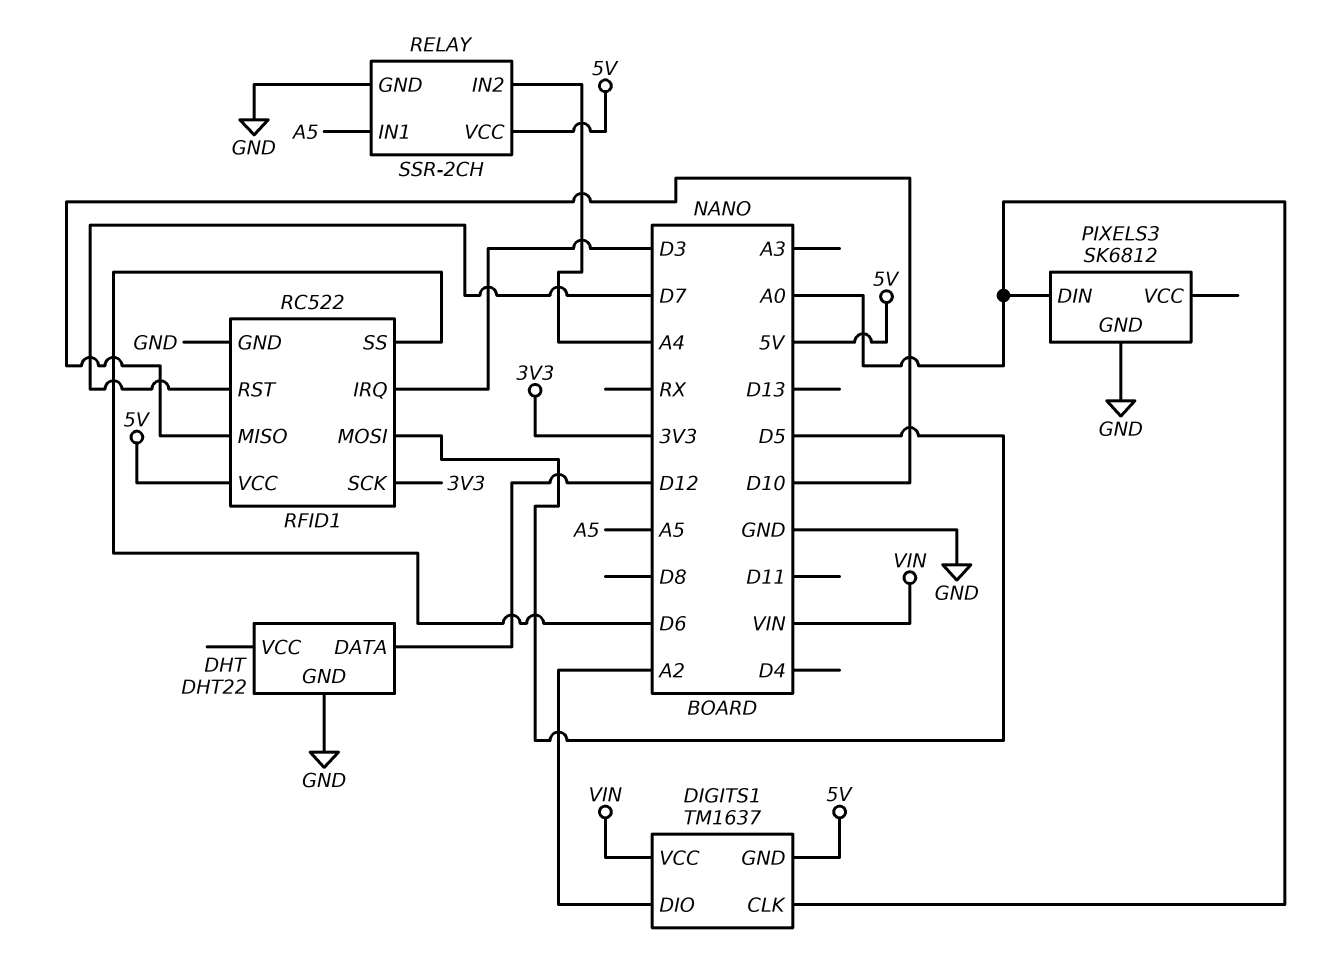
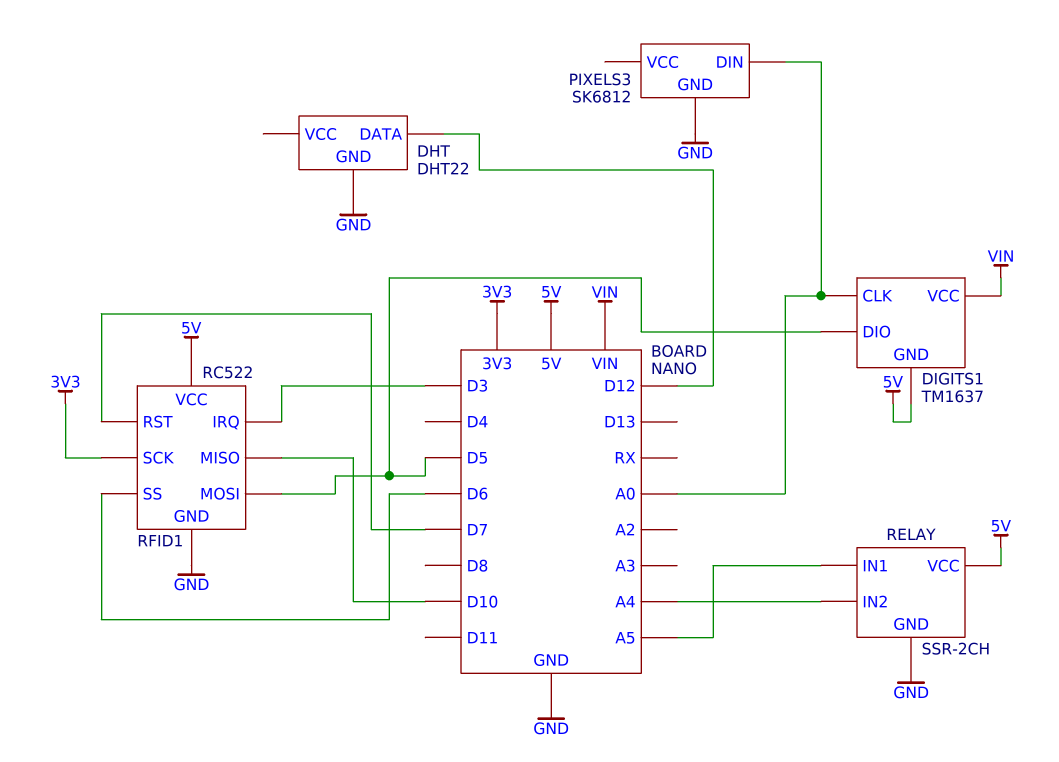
DIGITS1 pin DIO: A2 -> D5

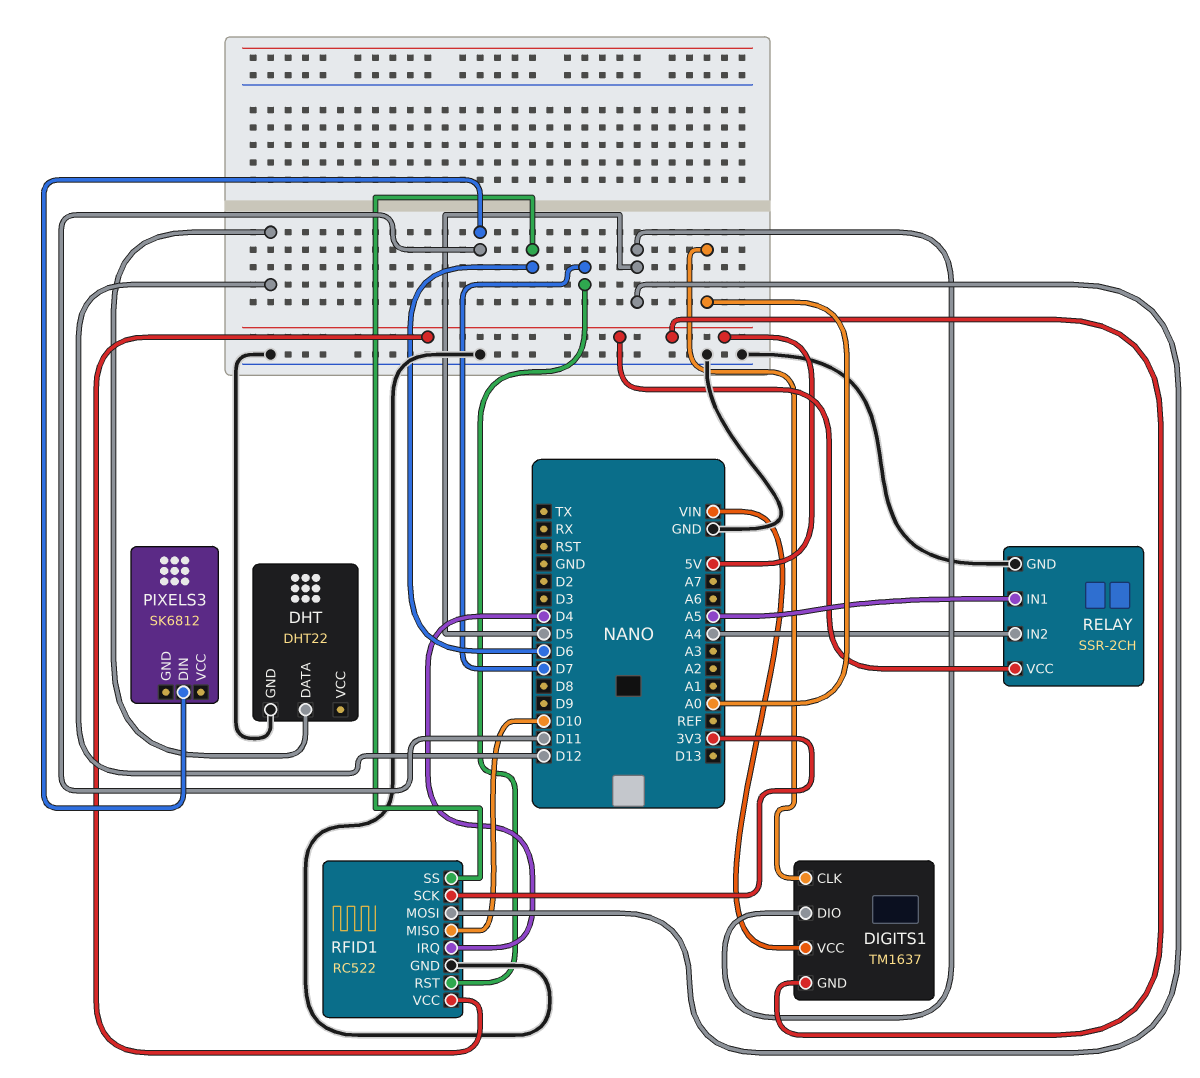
PIXELS3 pin DIN: A0 -> D11
PIXELS3 pin GND: GND -> none
RFID1 pin IRQ: D3 -> D4

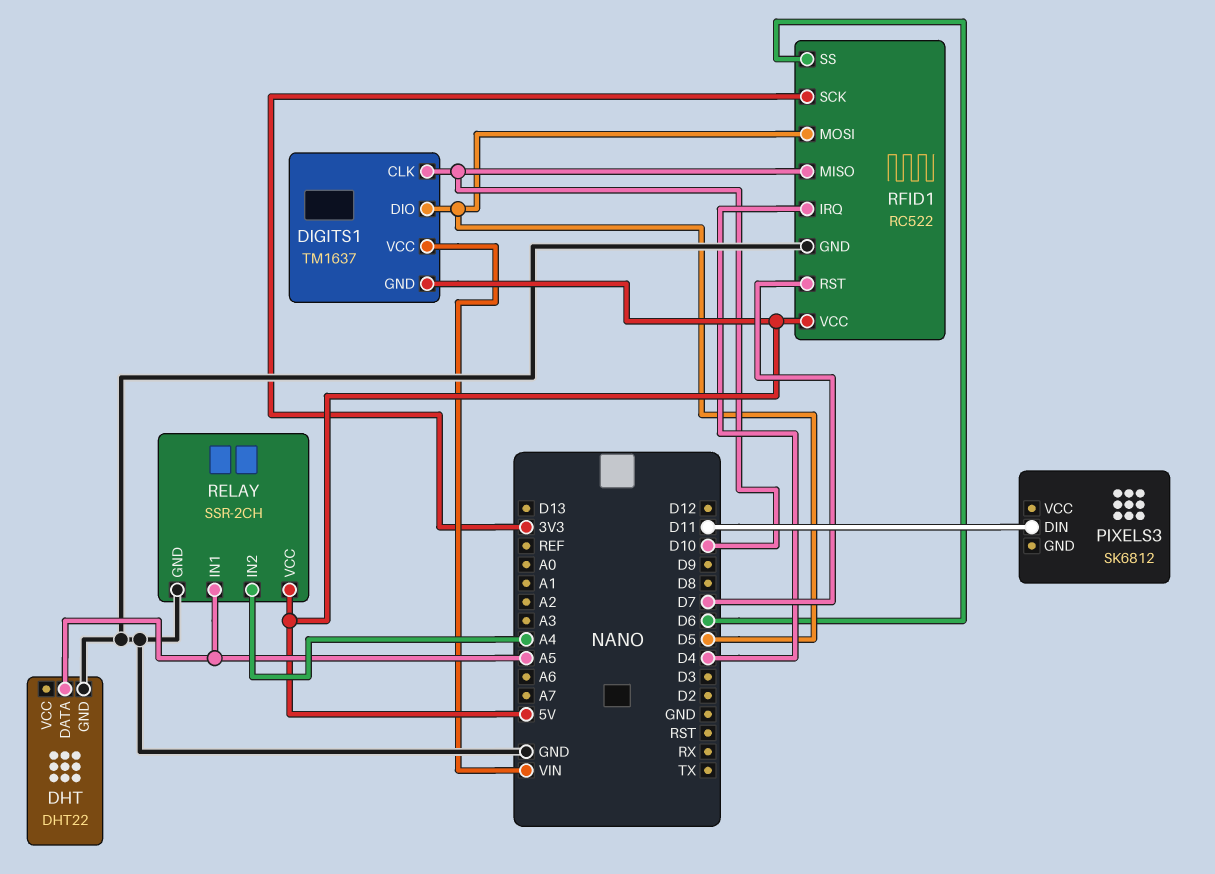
DHT pin DATA: D12 -> A5
DIGITS1 pin CLK: A0 -> D10

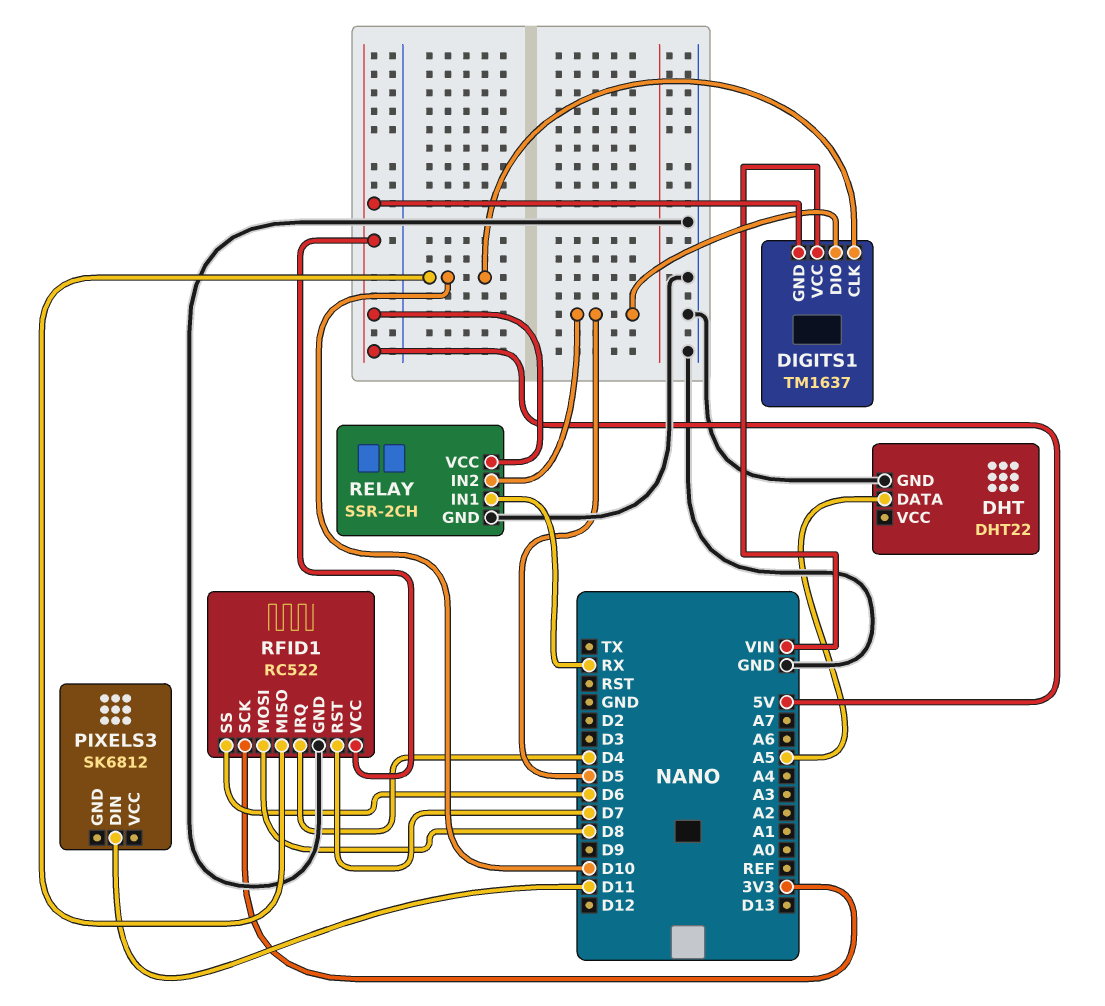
RELAY pin IN1: A5 -> RX
RELAY pin IN2: A4 -> D5
RFID1 pin MOSI: D5 -> D8

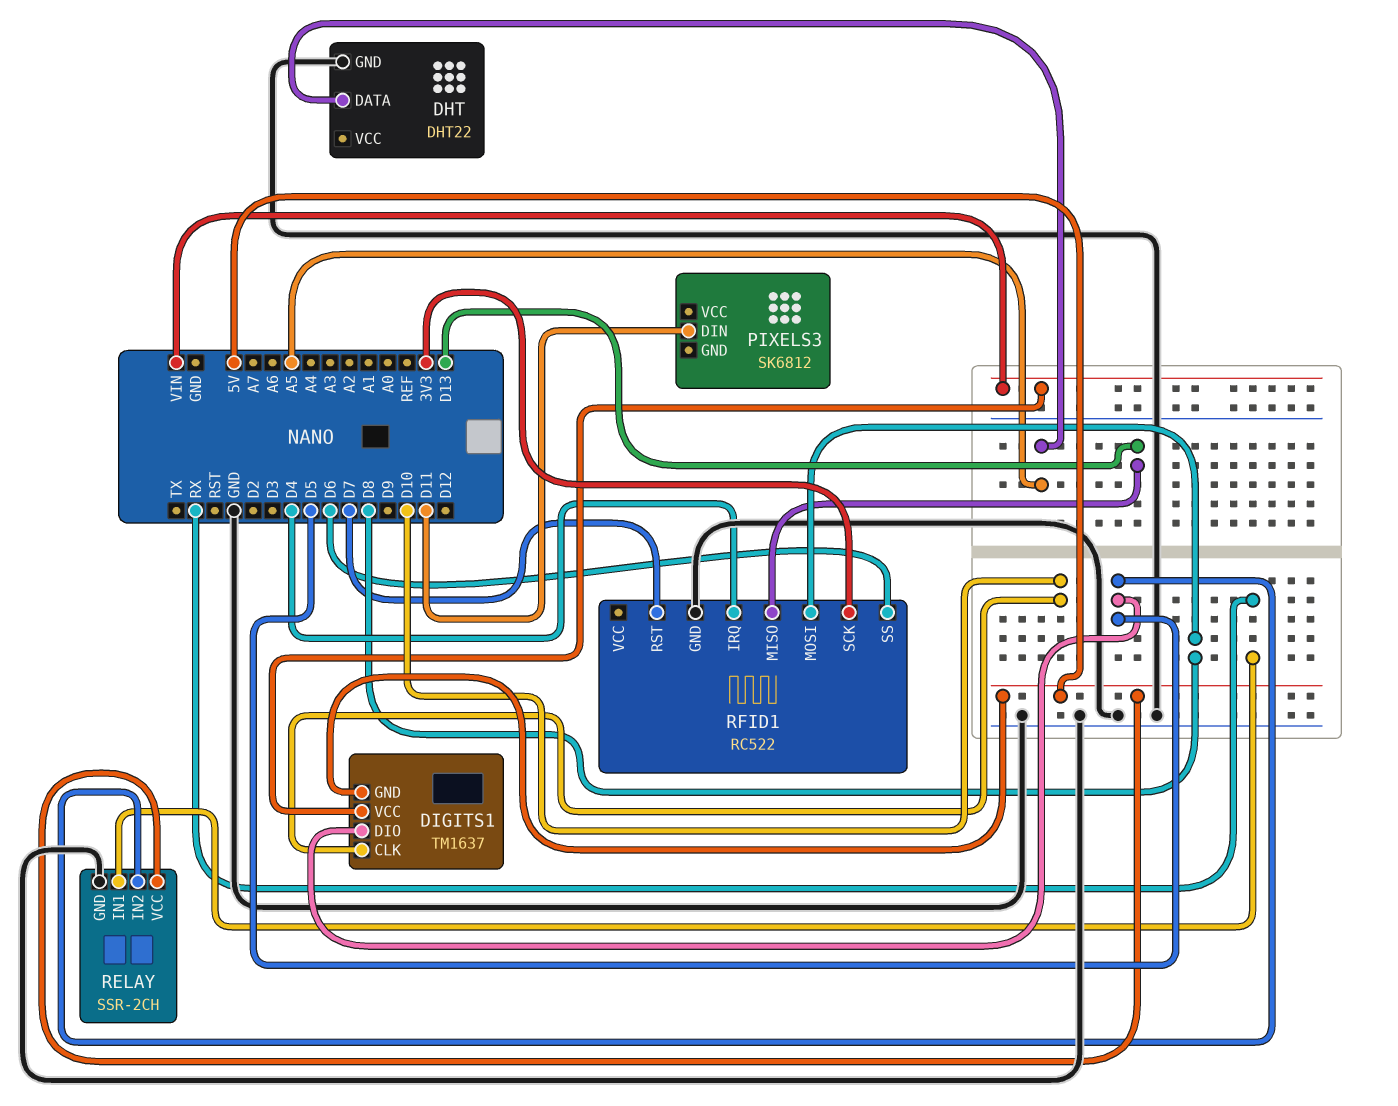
RFID1 pin MISO: D10 -> D13
RFID1 pin VCC: 5V -> none

